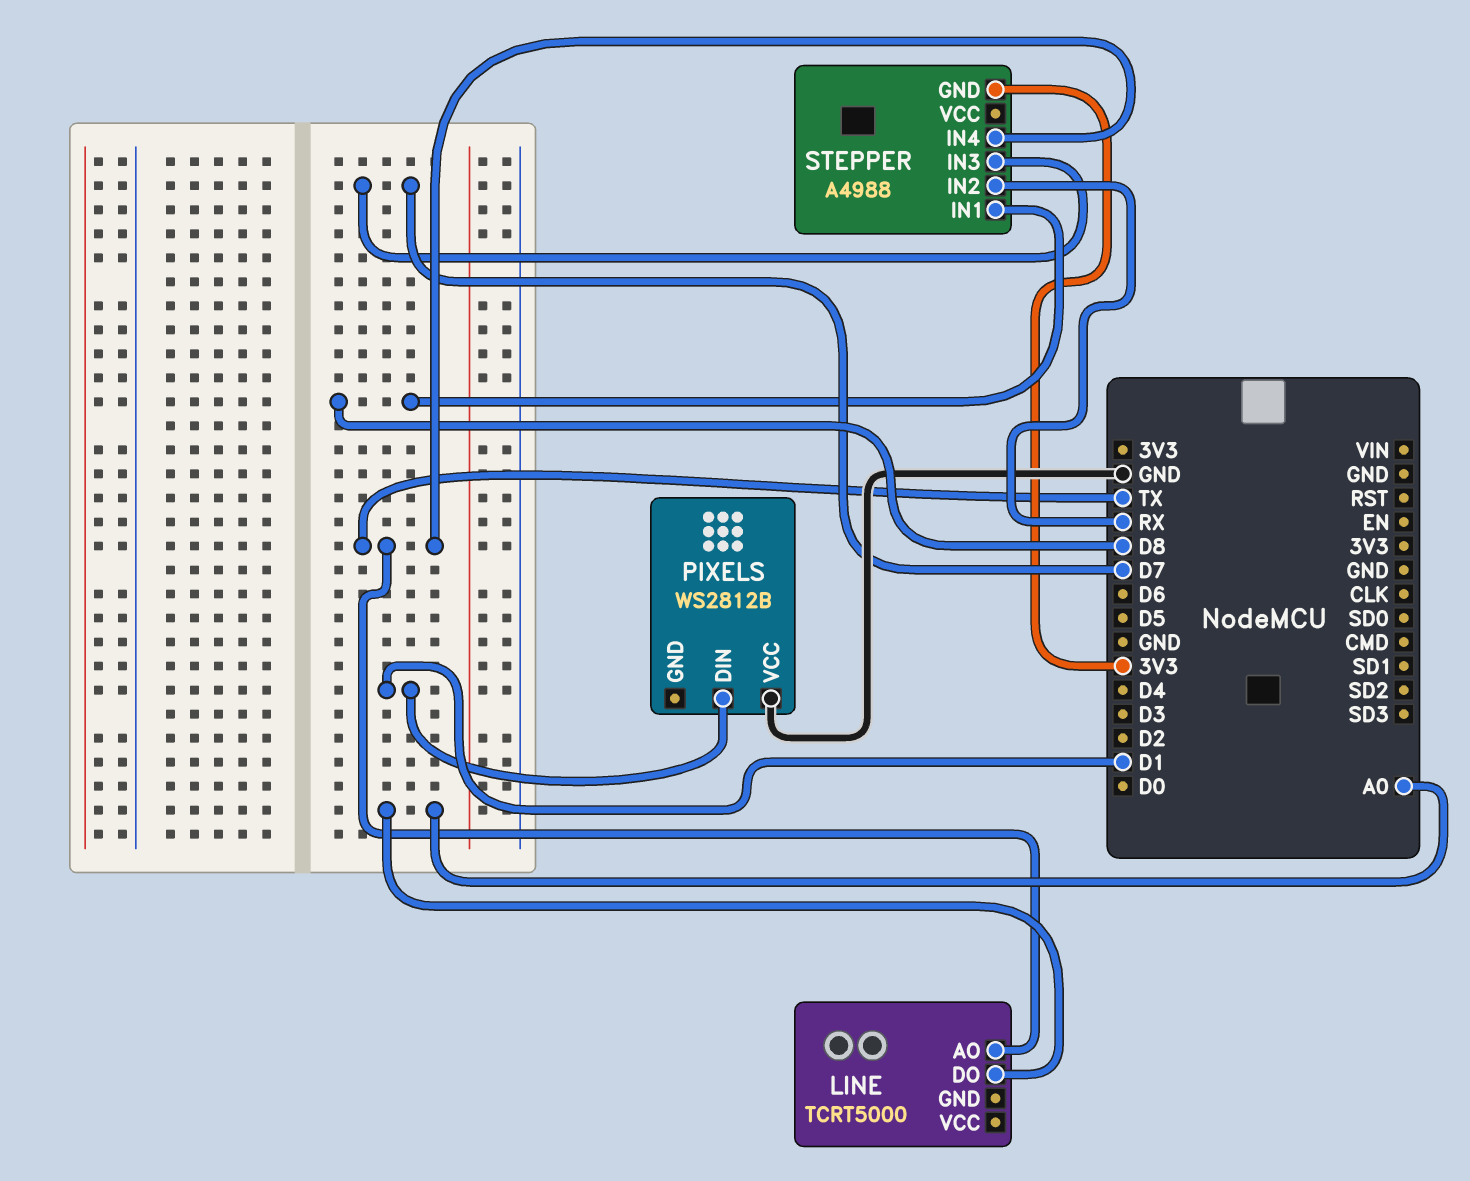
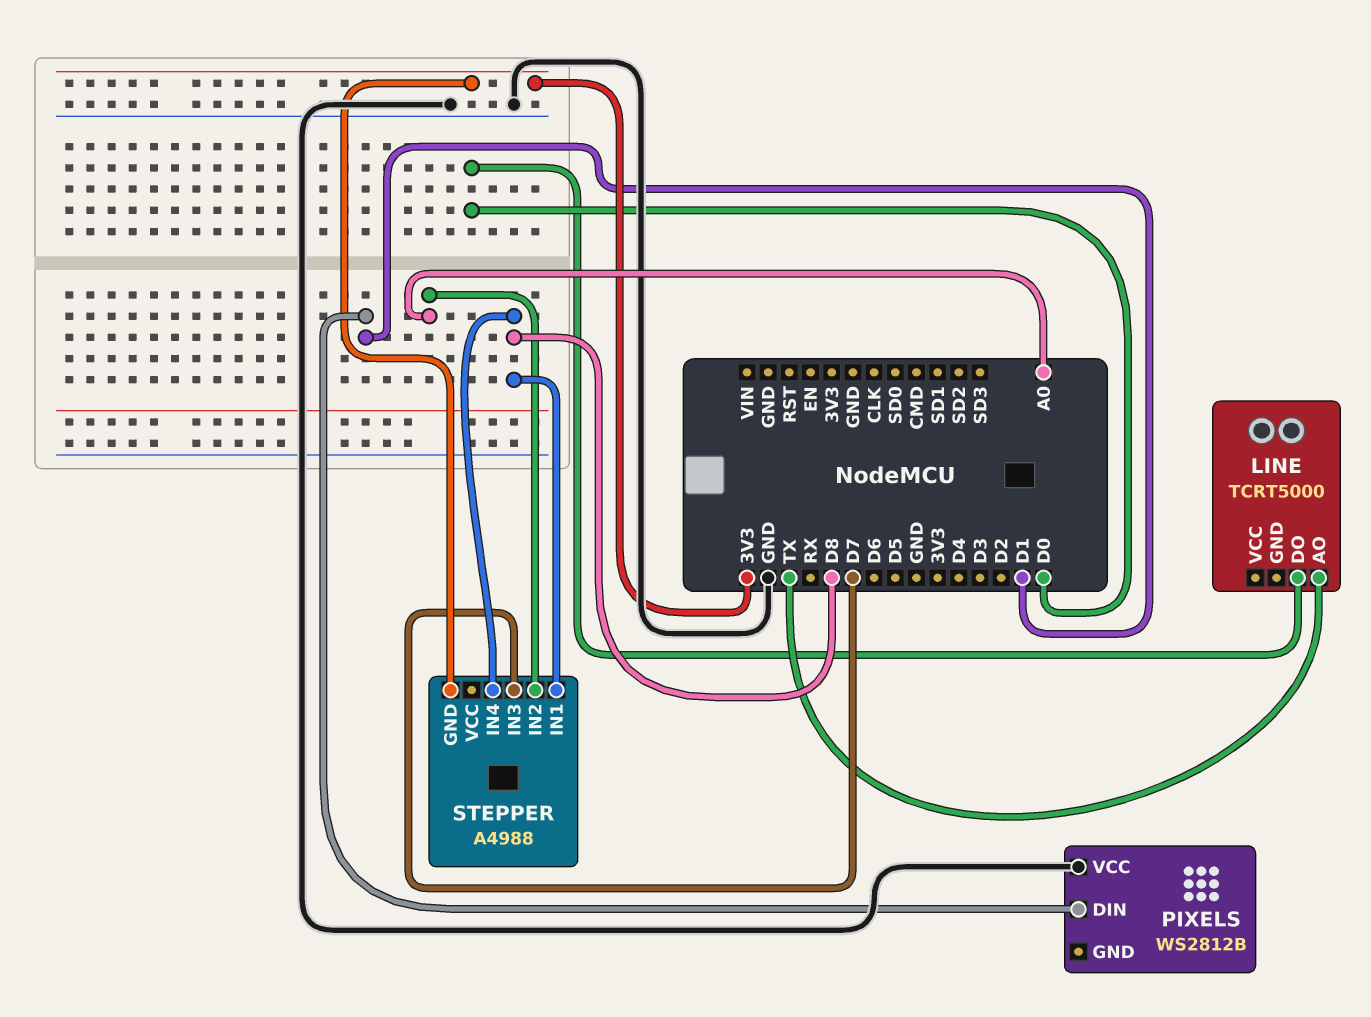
LINE pin DO: A0 -> D0
STEPPER pin IN2: RX -> A0
STEPPER pin IN4: TX -> D8

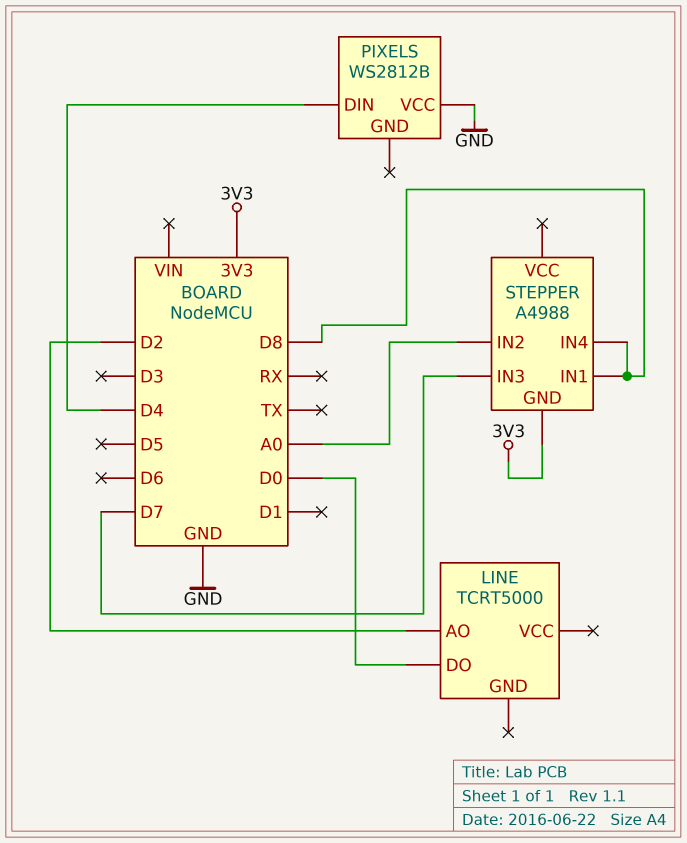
LINE pin AO: TX -> D2
PIXELS pin DIN: D1 -> D4

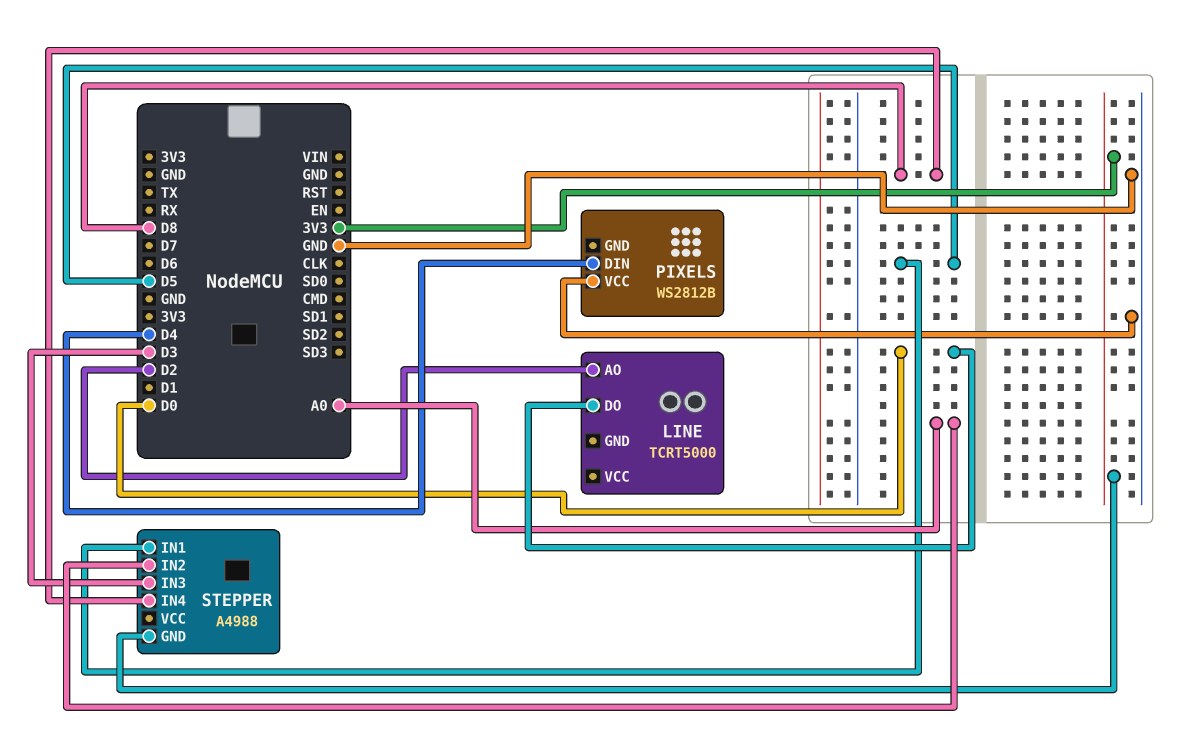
STEPPER pin IN1: D8 -> D5
STEPPER pin IN3: D7 -> D3

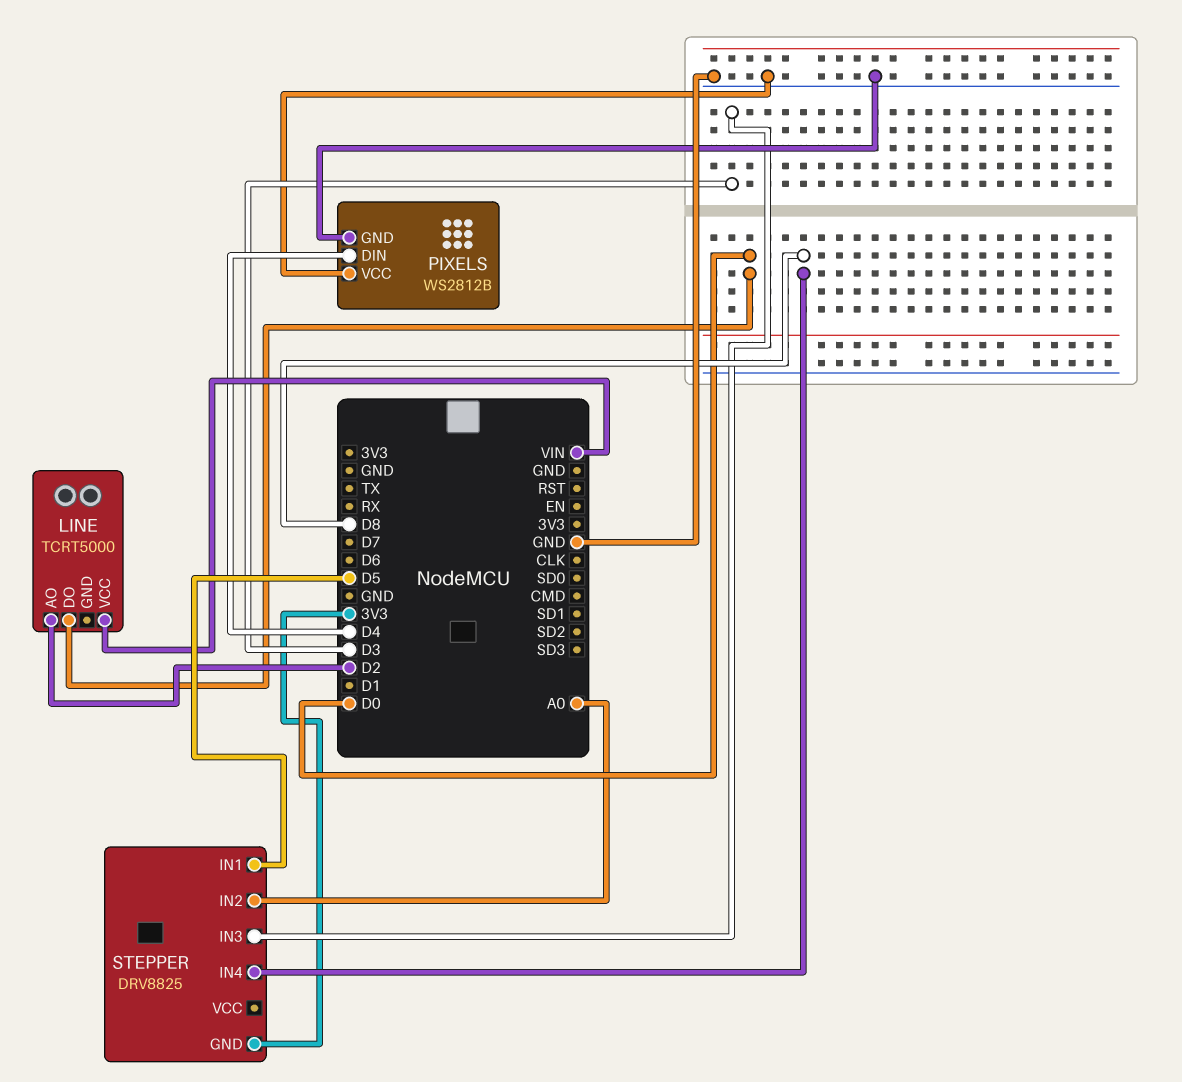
LINE pin VCC: none -> VIN
PIXELS pin GND: none -> GND
STEPPER: A4988 -> DRV8825

